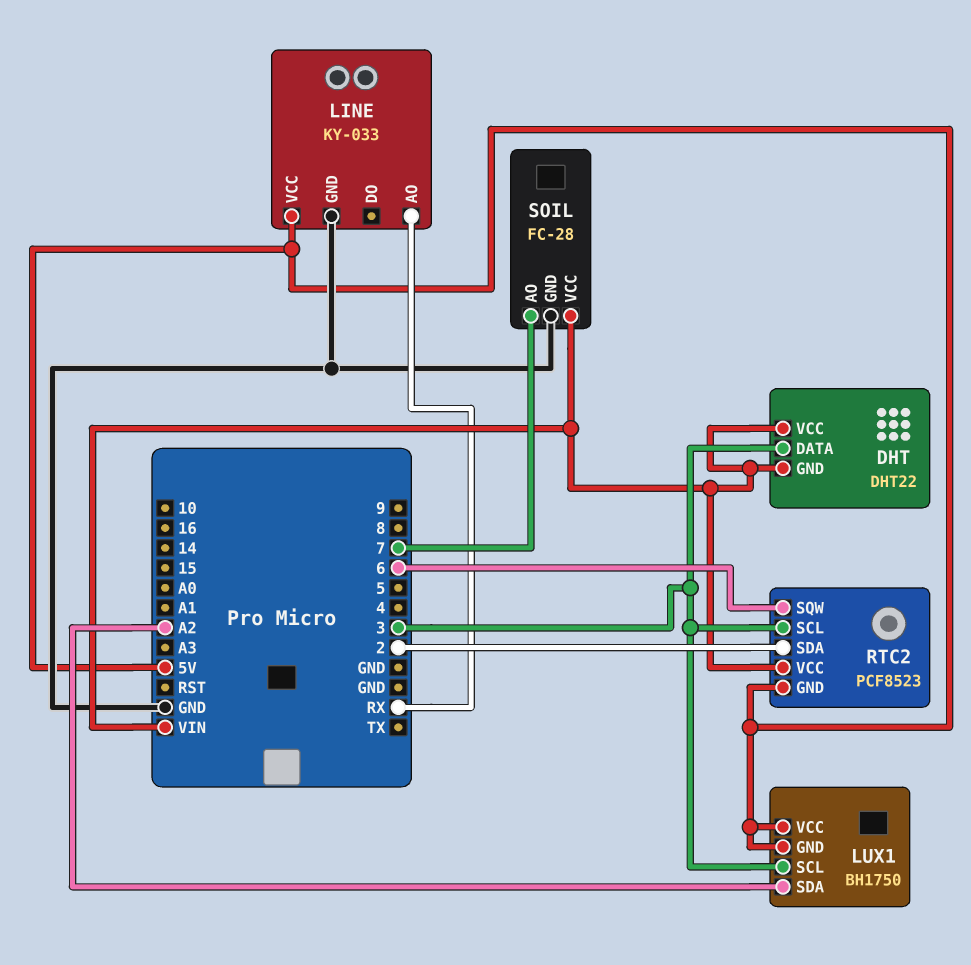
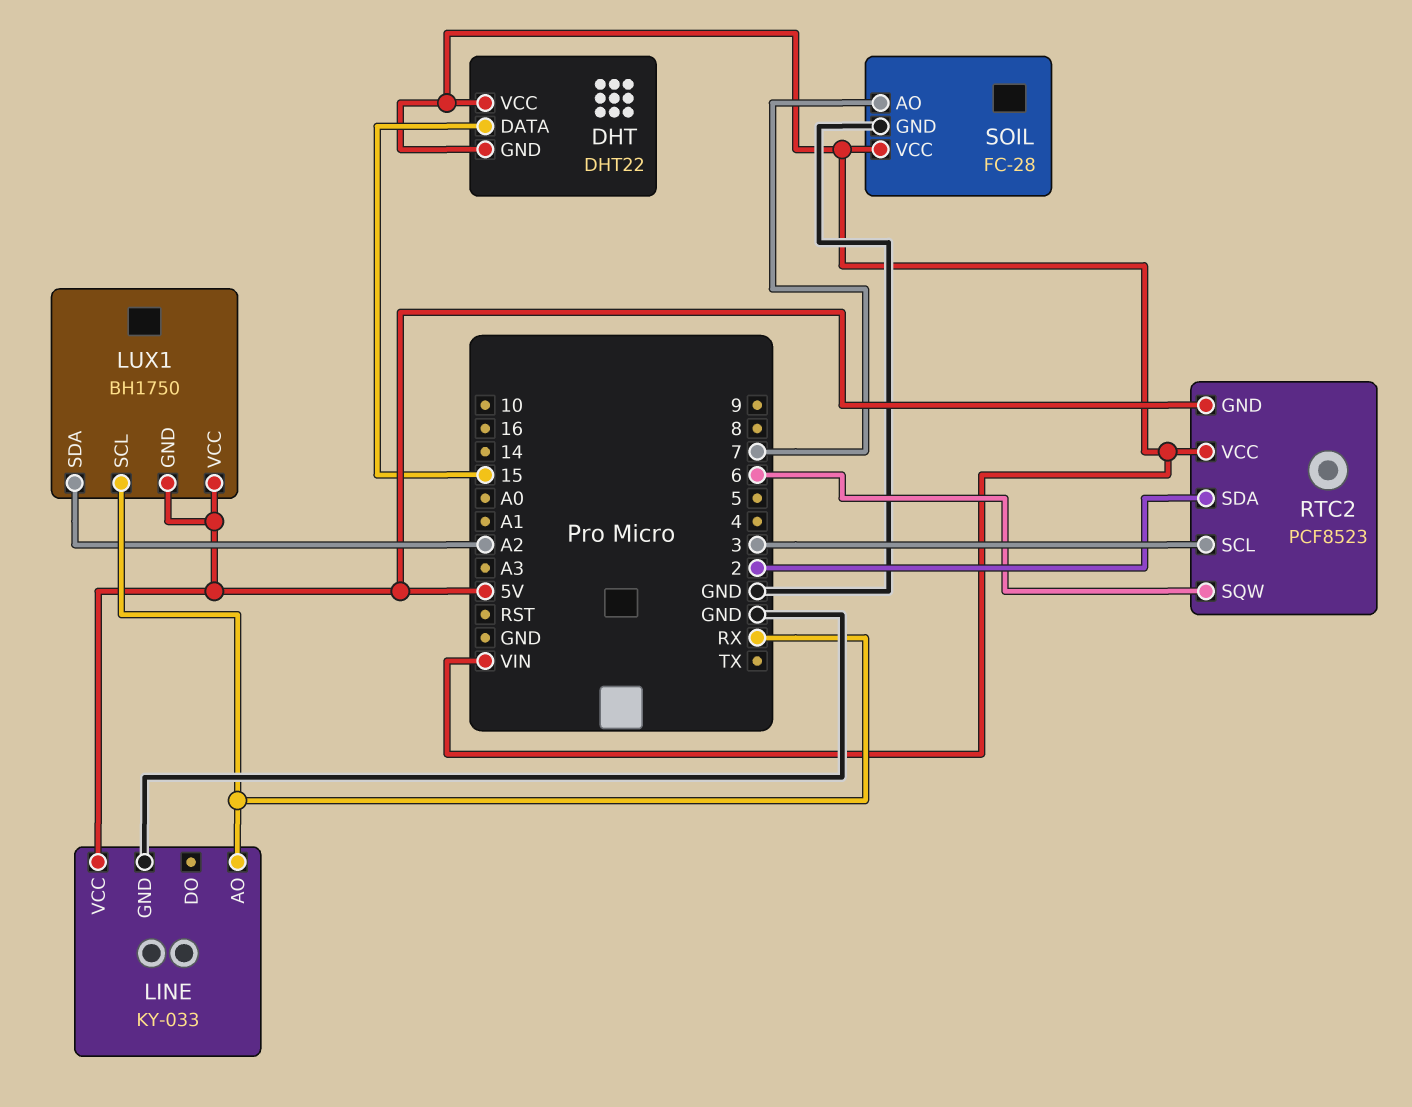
DHT pin DATA: 3 -> 15
LUX1 pin SCL: 3 -> RX

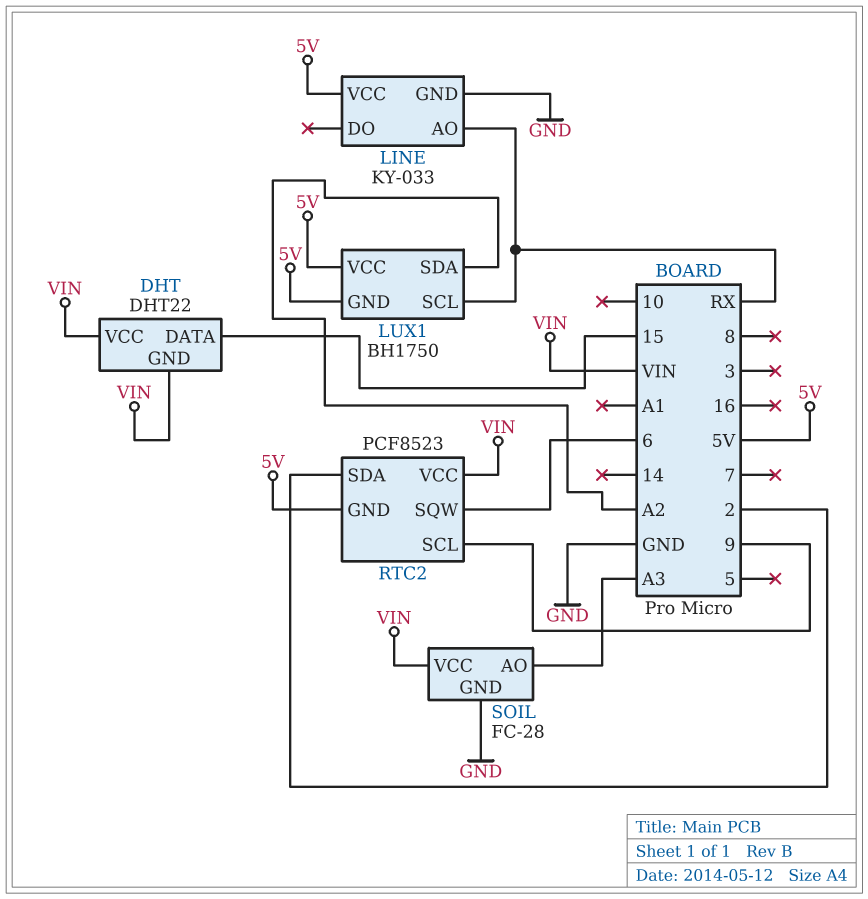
RTC2 pin SCL: 3 -> 9
SOIL pin AO: 7 -> A3

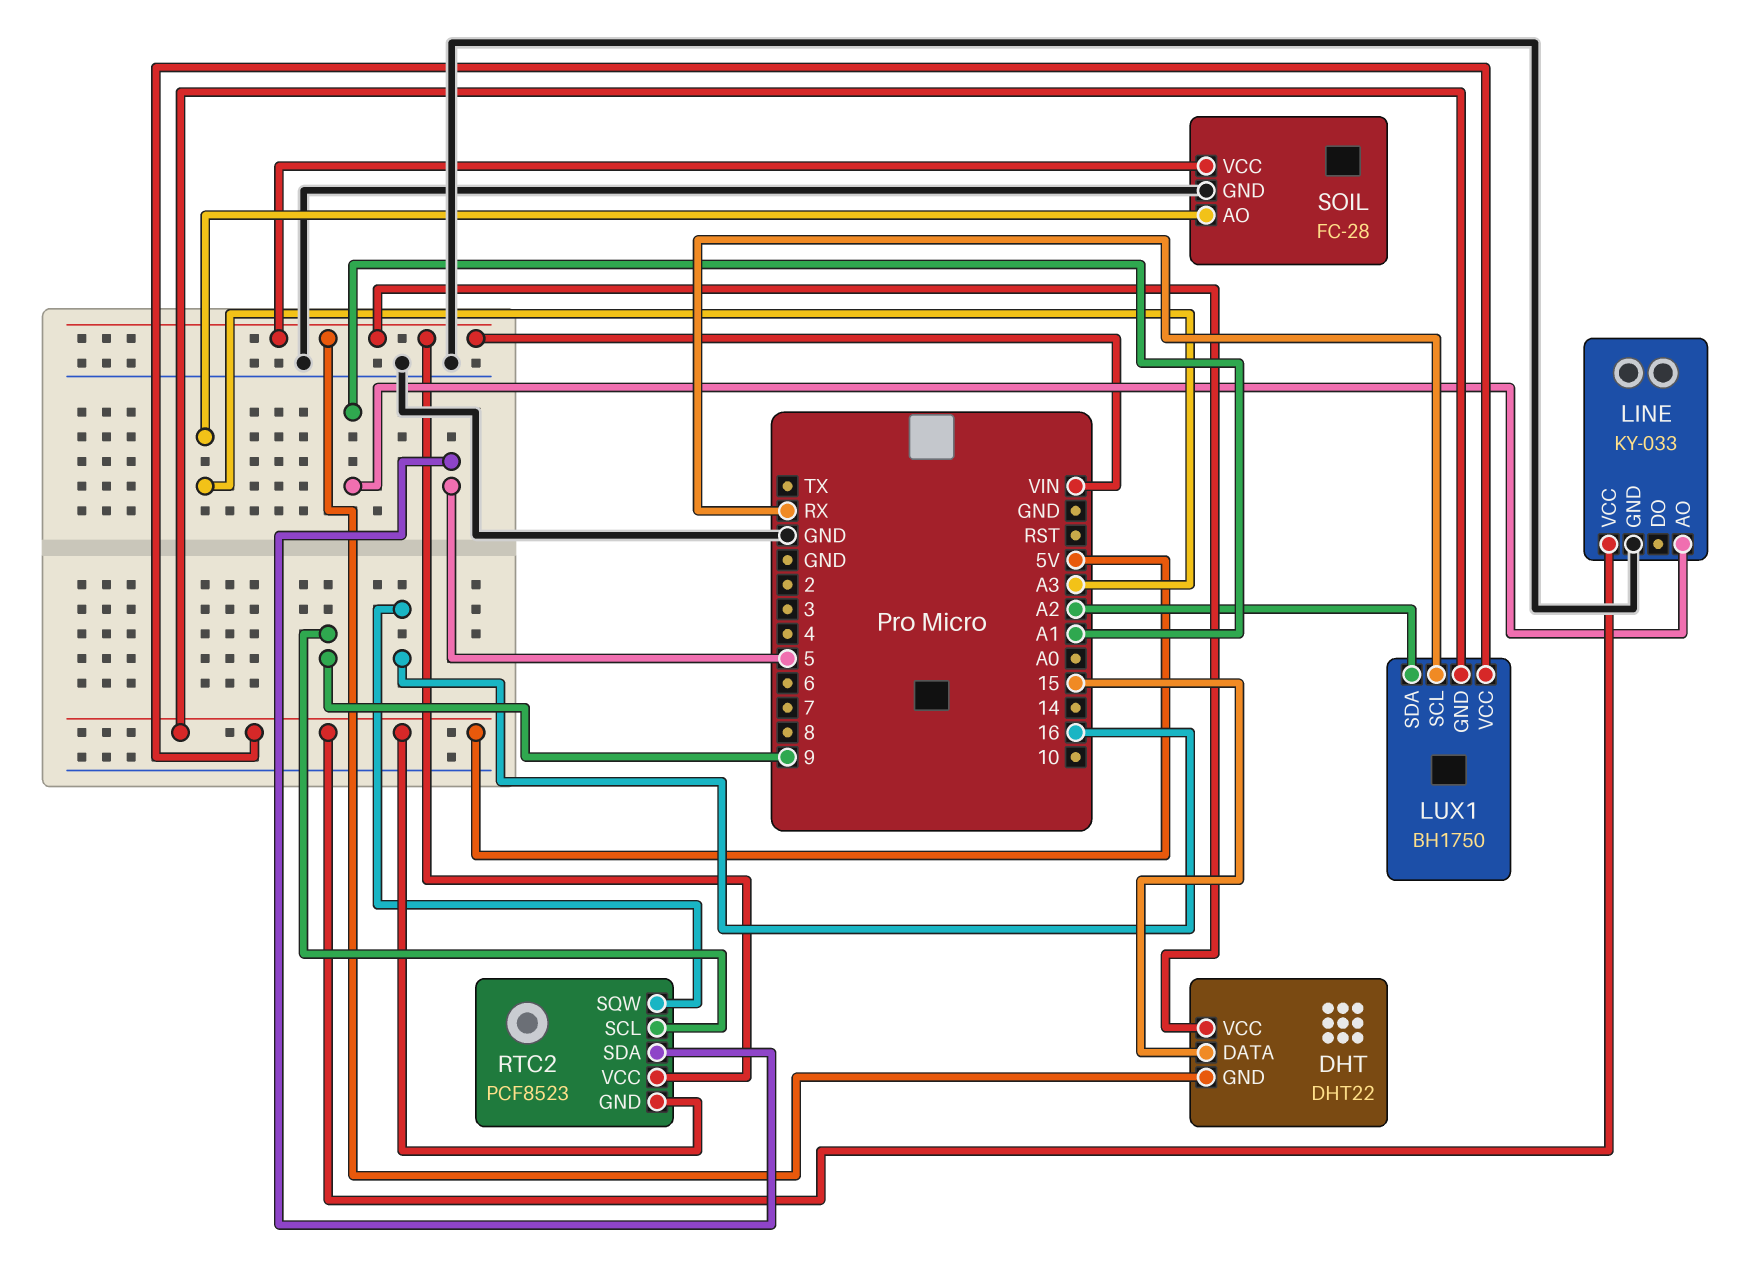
LINE pin AO: RX -> A1
RTC2 pin SDA: 2 -> 5
RTC2 pin SQW: 6 -> 16

